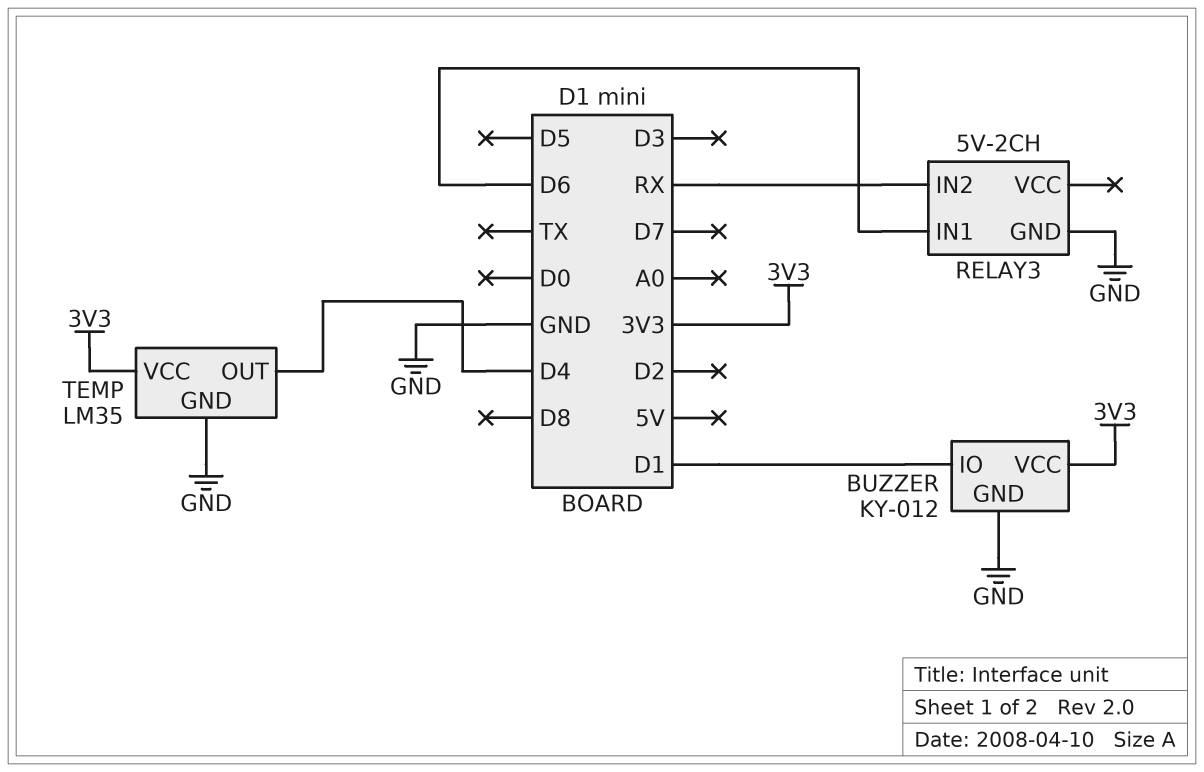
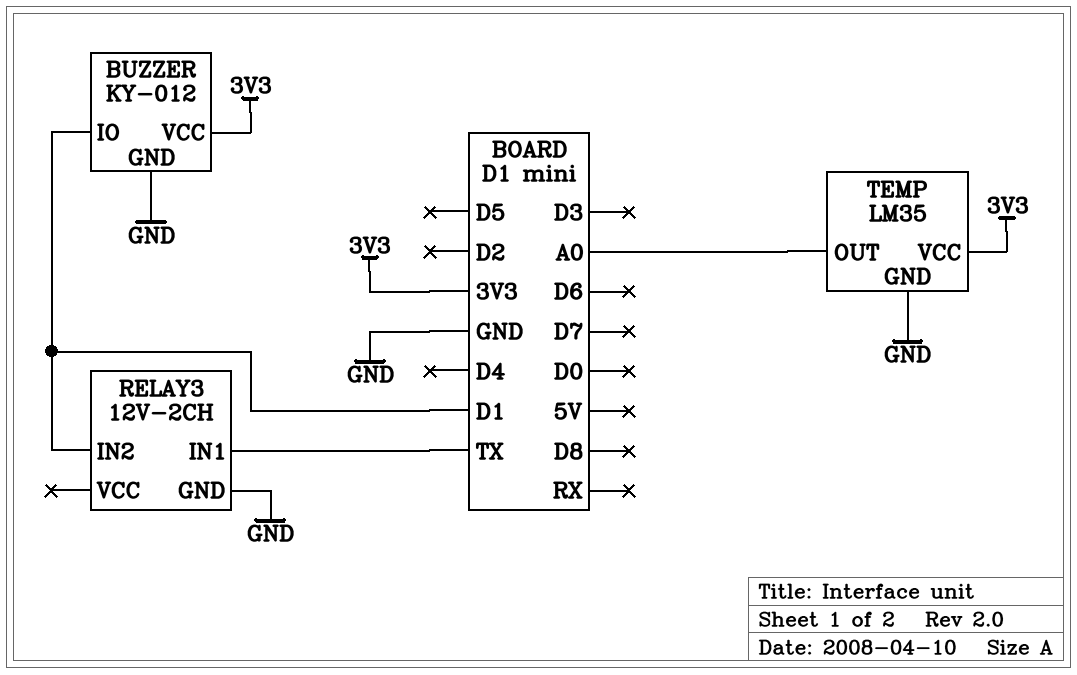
RELAY3: 5V-2CH -> 12V-2CH
RELAY3 pin IN1: D6 -> TX
RELAY3 pin IN2: RX -> D1
TEMP pin OUT: D4 -> A0

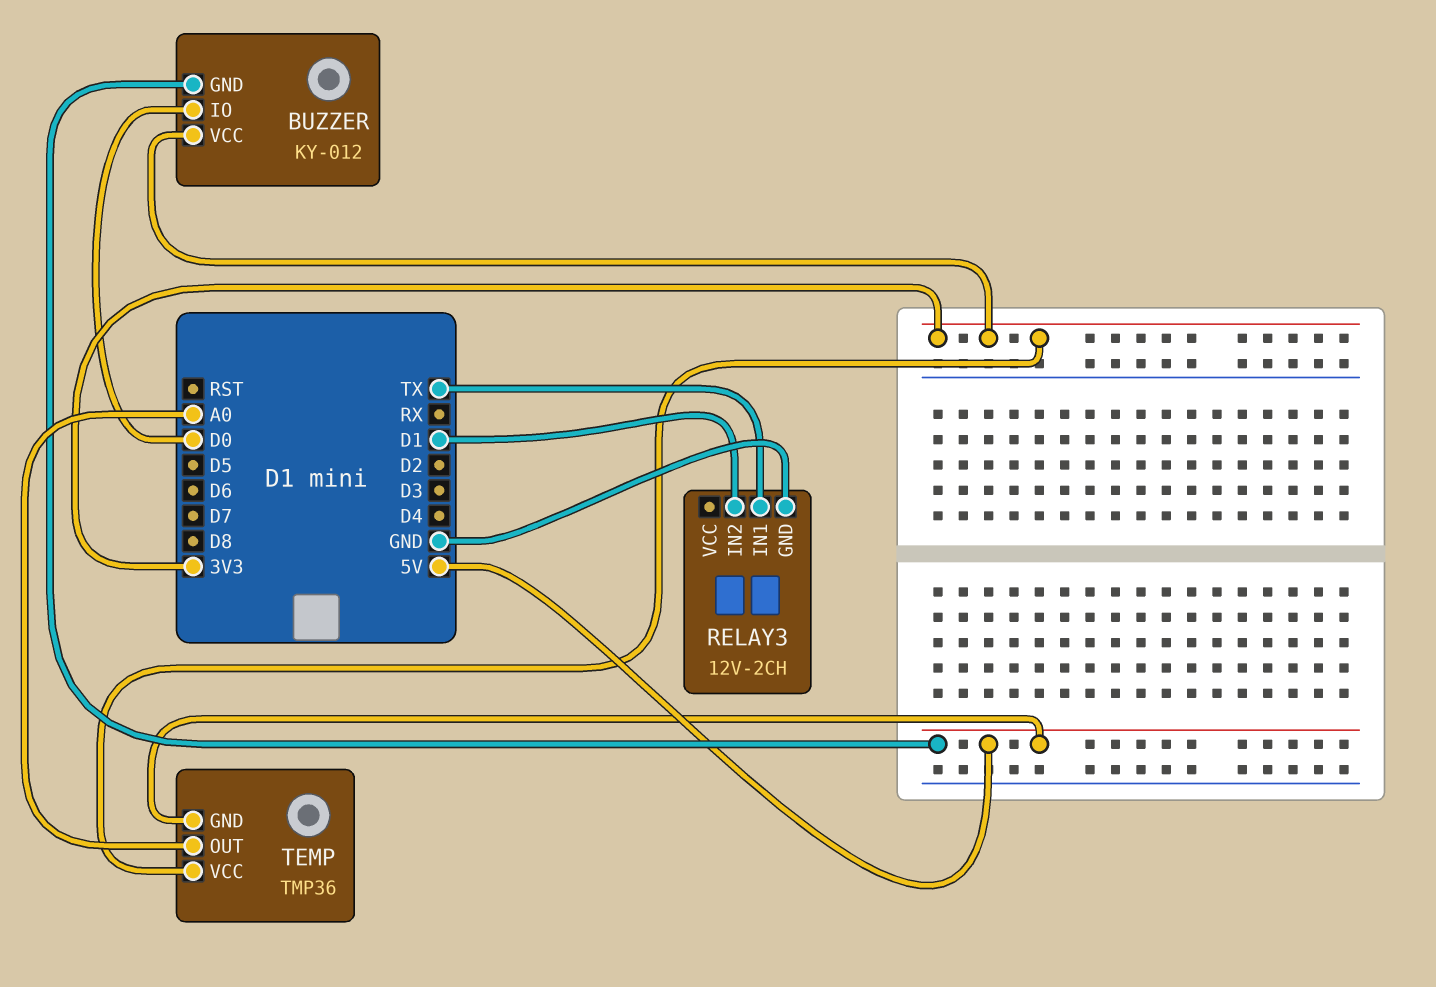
BUZZER pin GND: GND -> 5V
BUZZER pin IO: D1 -> D0
TEMP: LM35 -> TMP36
TEMP pin GND: GND -> 5V

